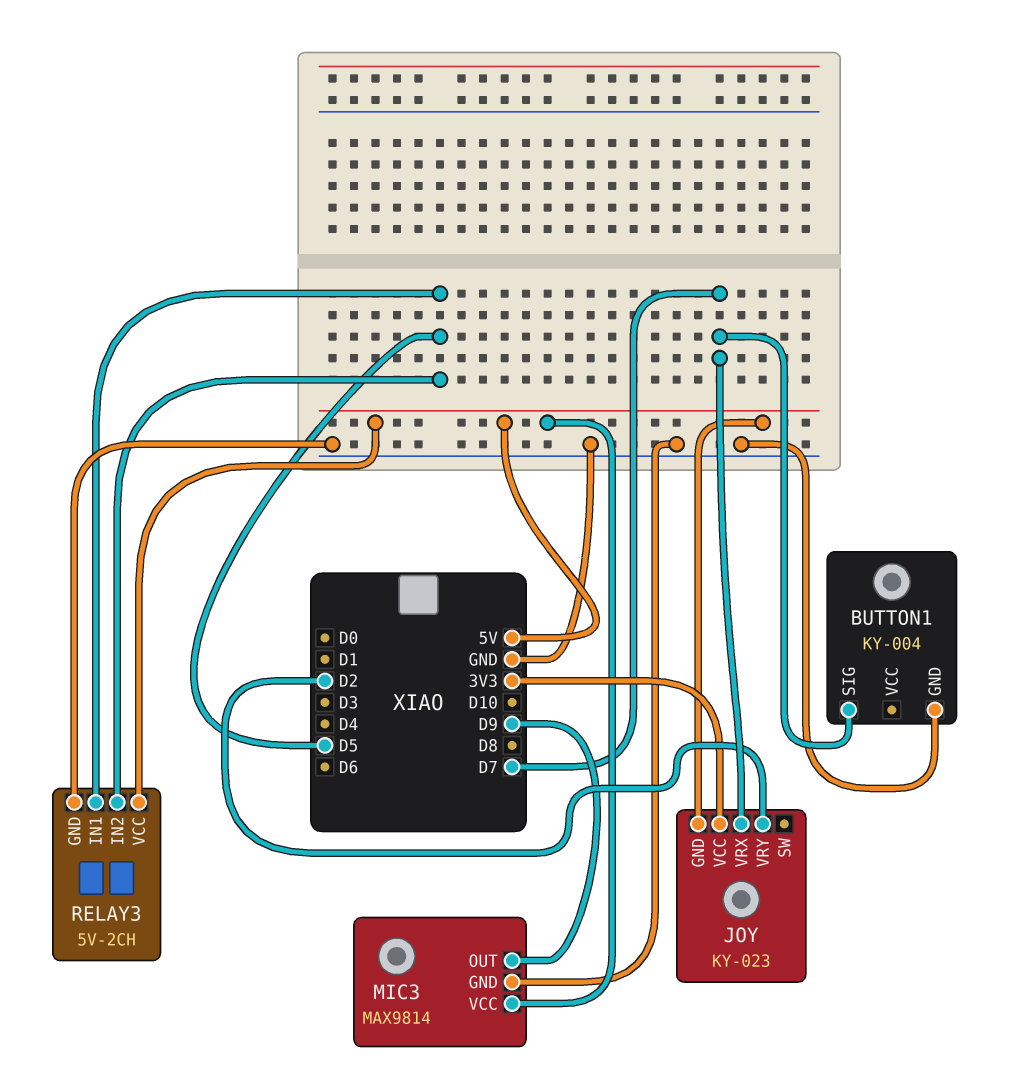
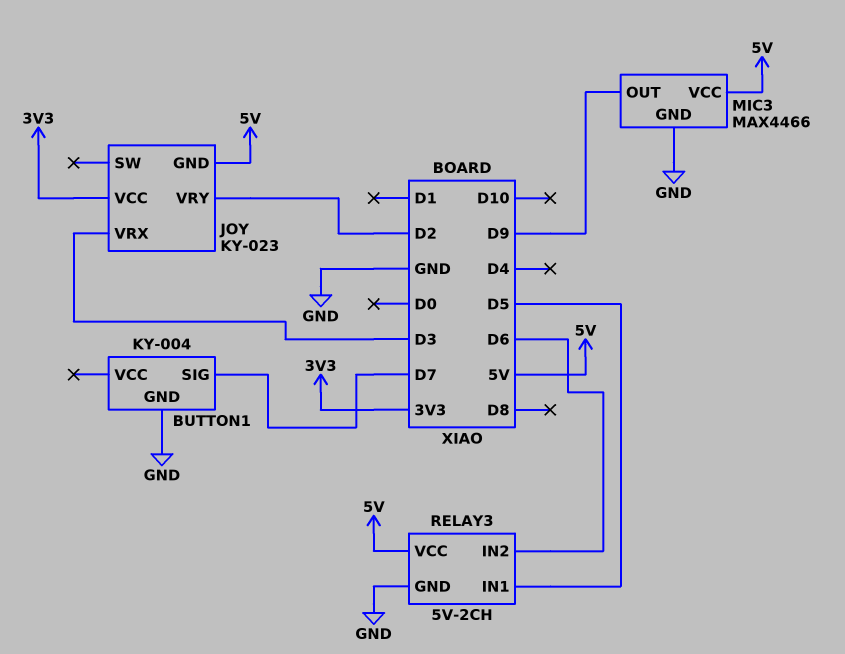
JOY pin VRX: D7 -> D3
MIC3: MAX9814 -> MAX4466
RELAY3 pin IN2: D5 -> D6

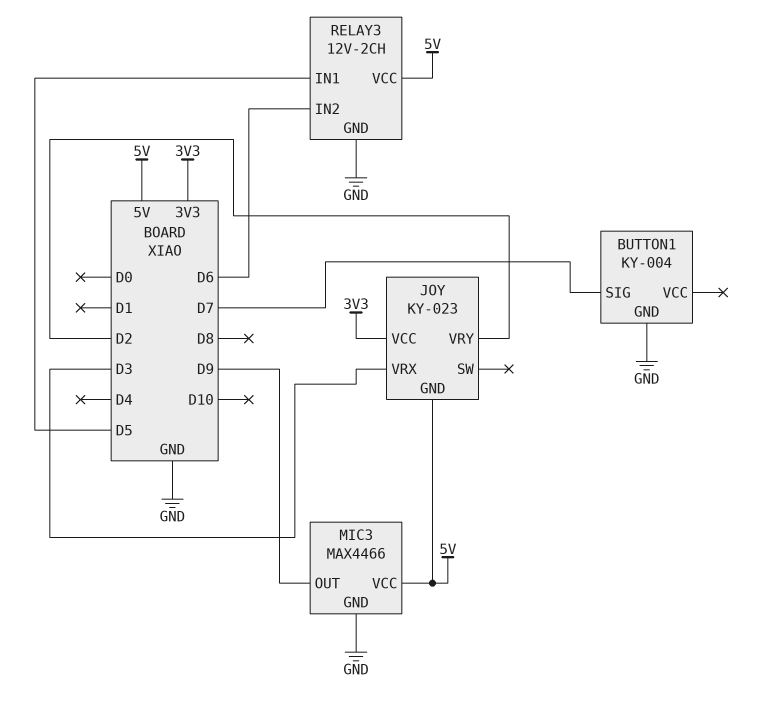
RELAY3: 5V-2CH -> 12V-2CH

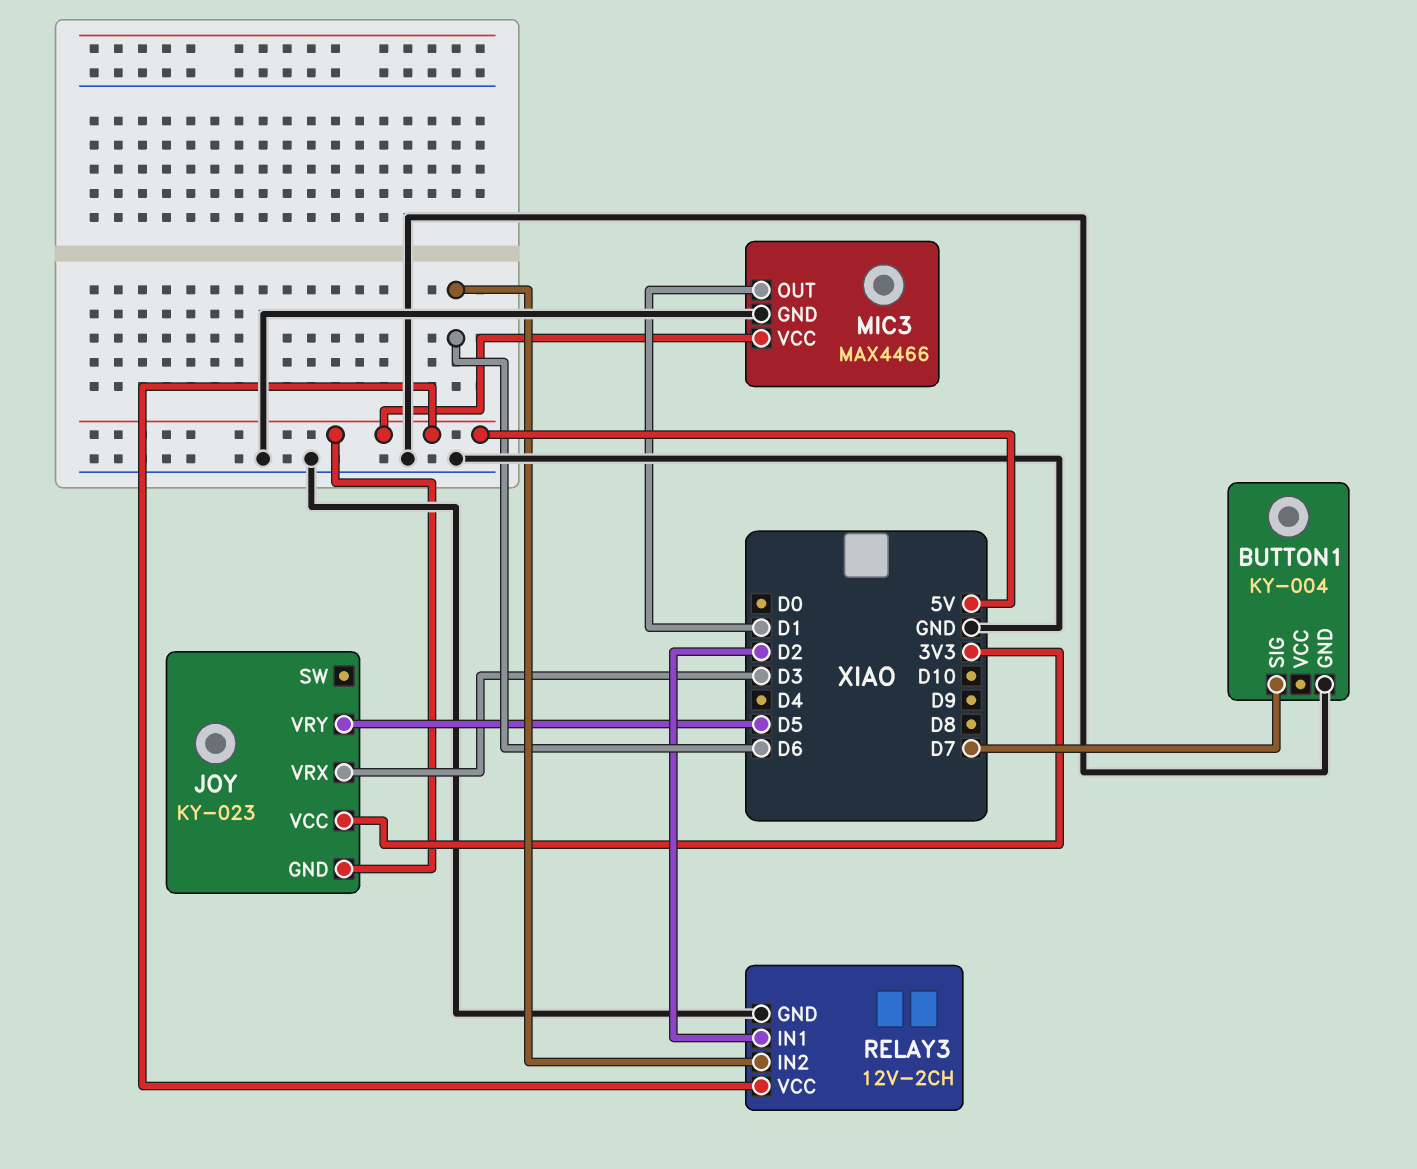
JOY pin VRY: D2 -> D5
MIC3 pin OUT: D9 -> D1
RELAY3 pin IN1: D5 -> D2

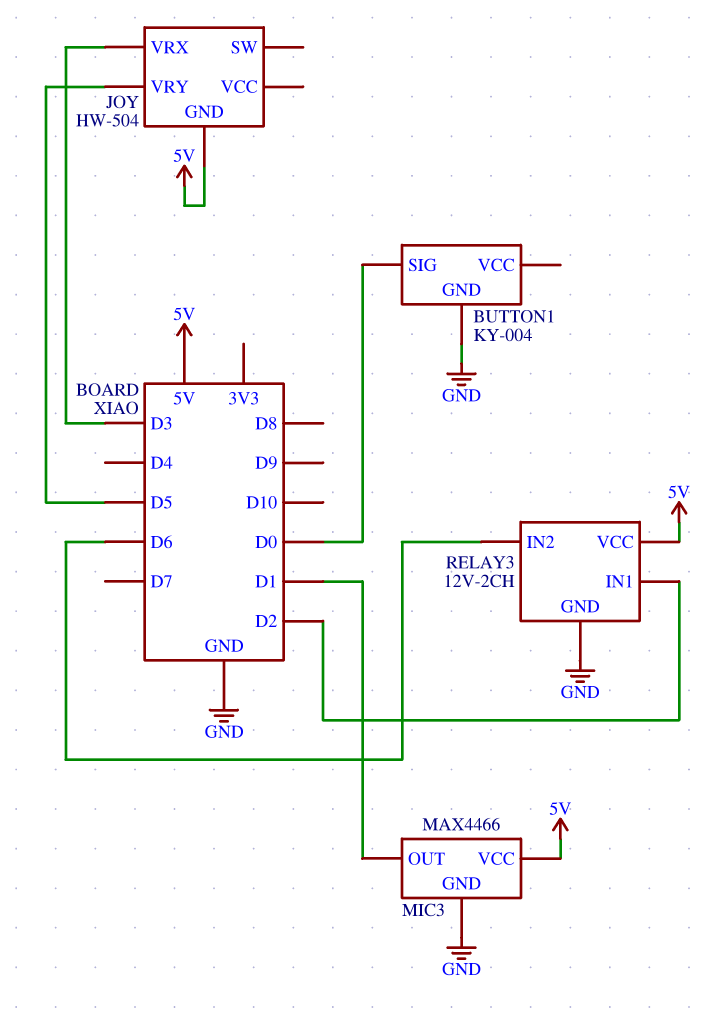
BUTTON1 pin SIG: D7 -> D0
JOY: KY-023 -> HW-504
JOY pin VCC: 3V3 -> none

